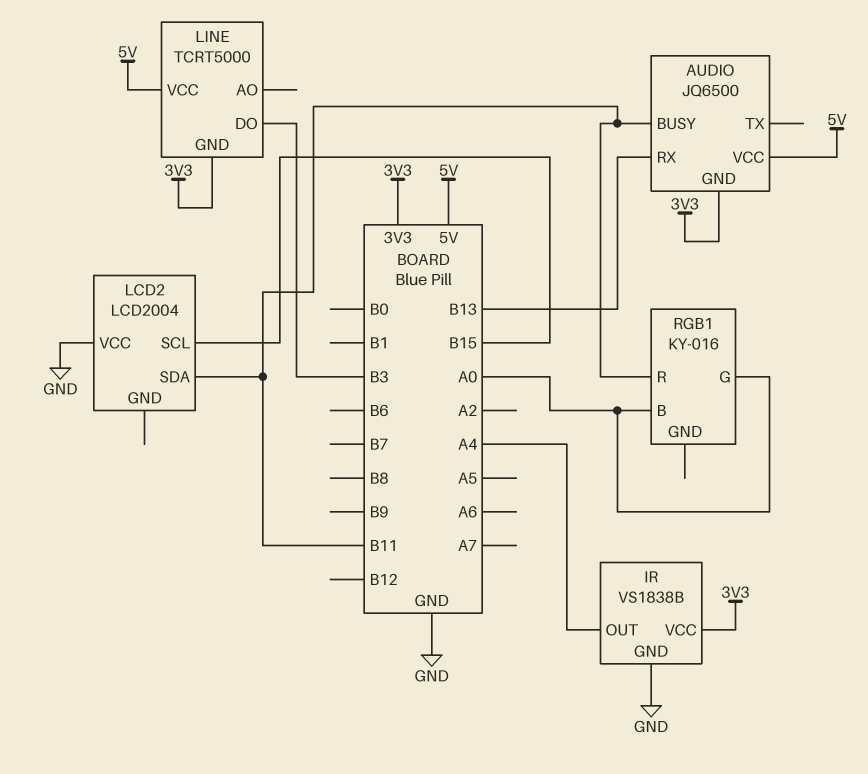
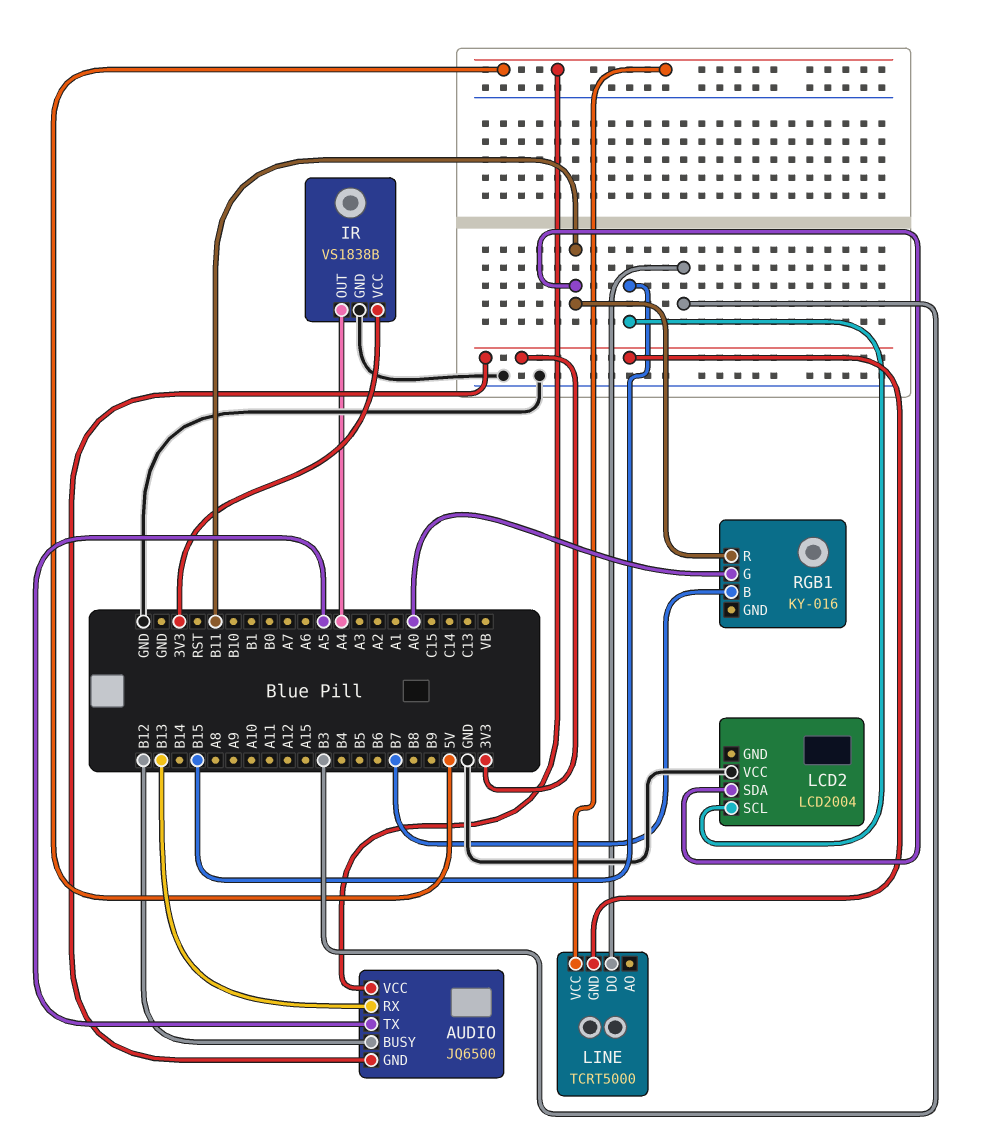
AUDIO pin BUSY: B11 -> B12
AUDIO pin TX: none -> A5
RGB1 pin B: A0 -> B7

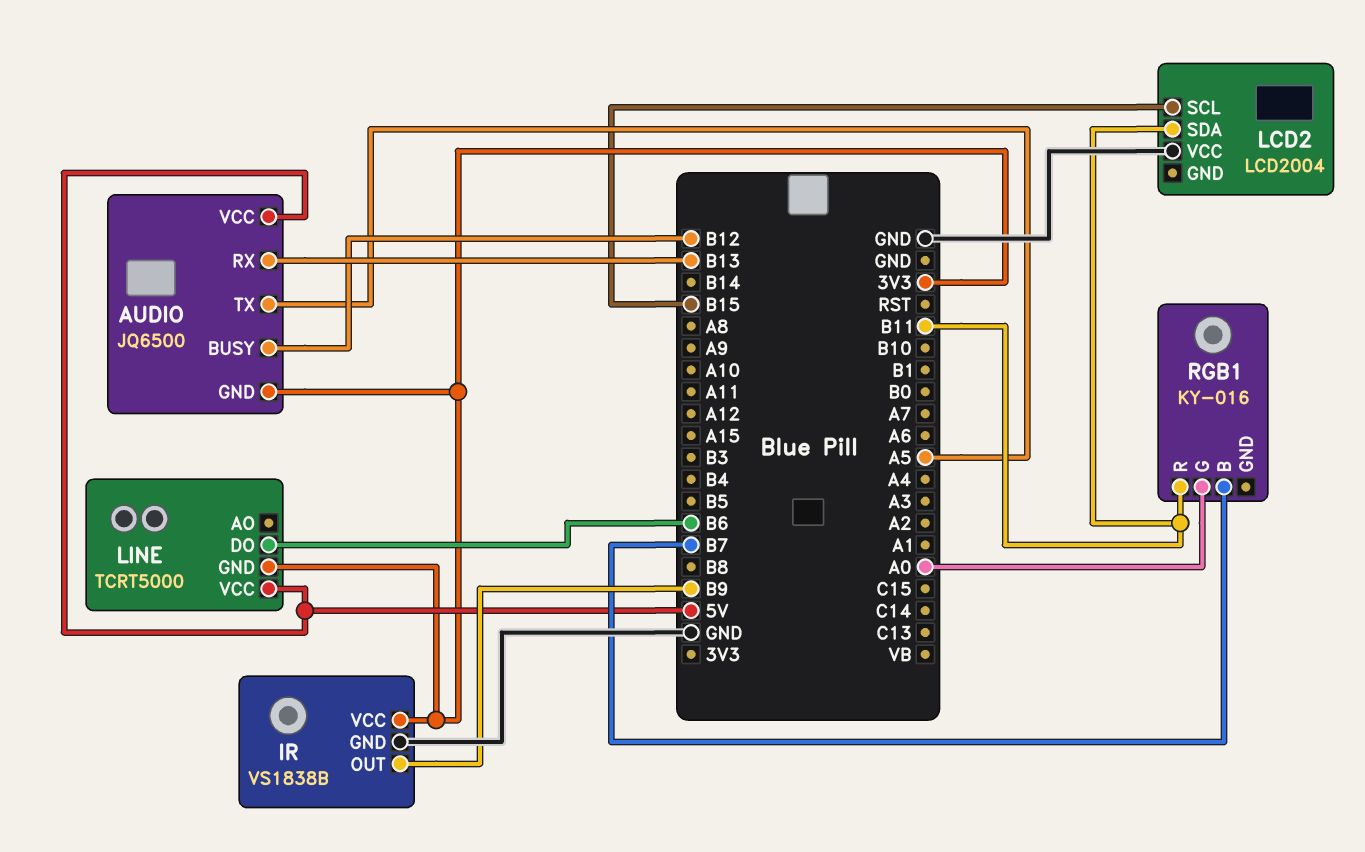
IR pin OUT: A4 -> B9
LINE pin DO: B3 -> B6

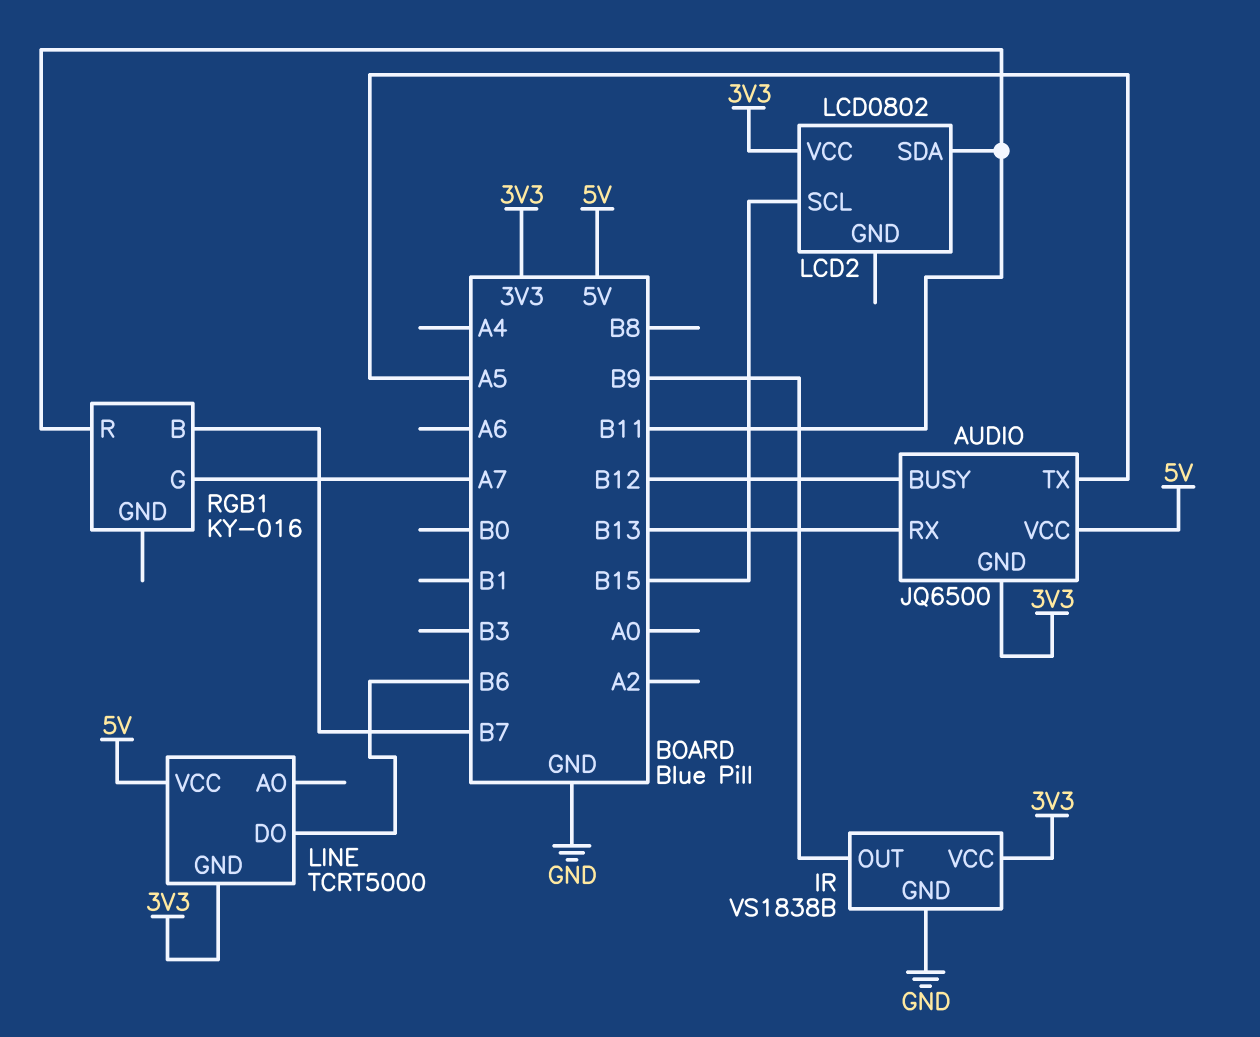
LCD2: LCD2004 -> LCD0802
LCD2 pin VCC: GND -> 3V3
RGB1 pin G: A0 -> A7

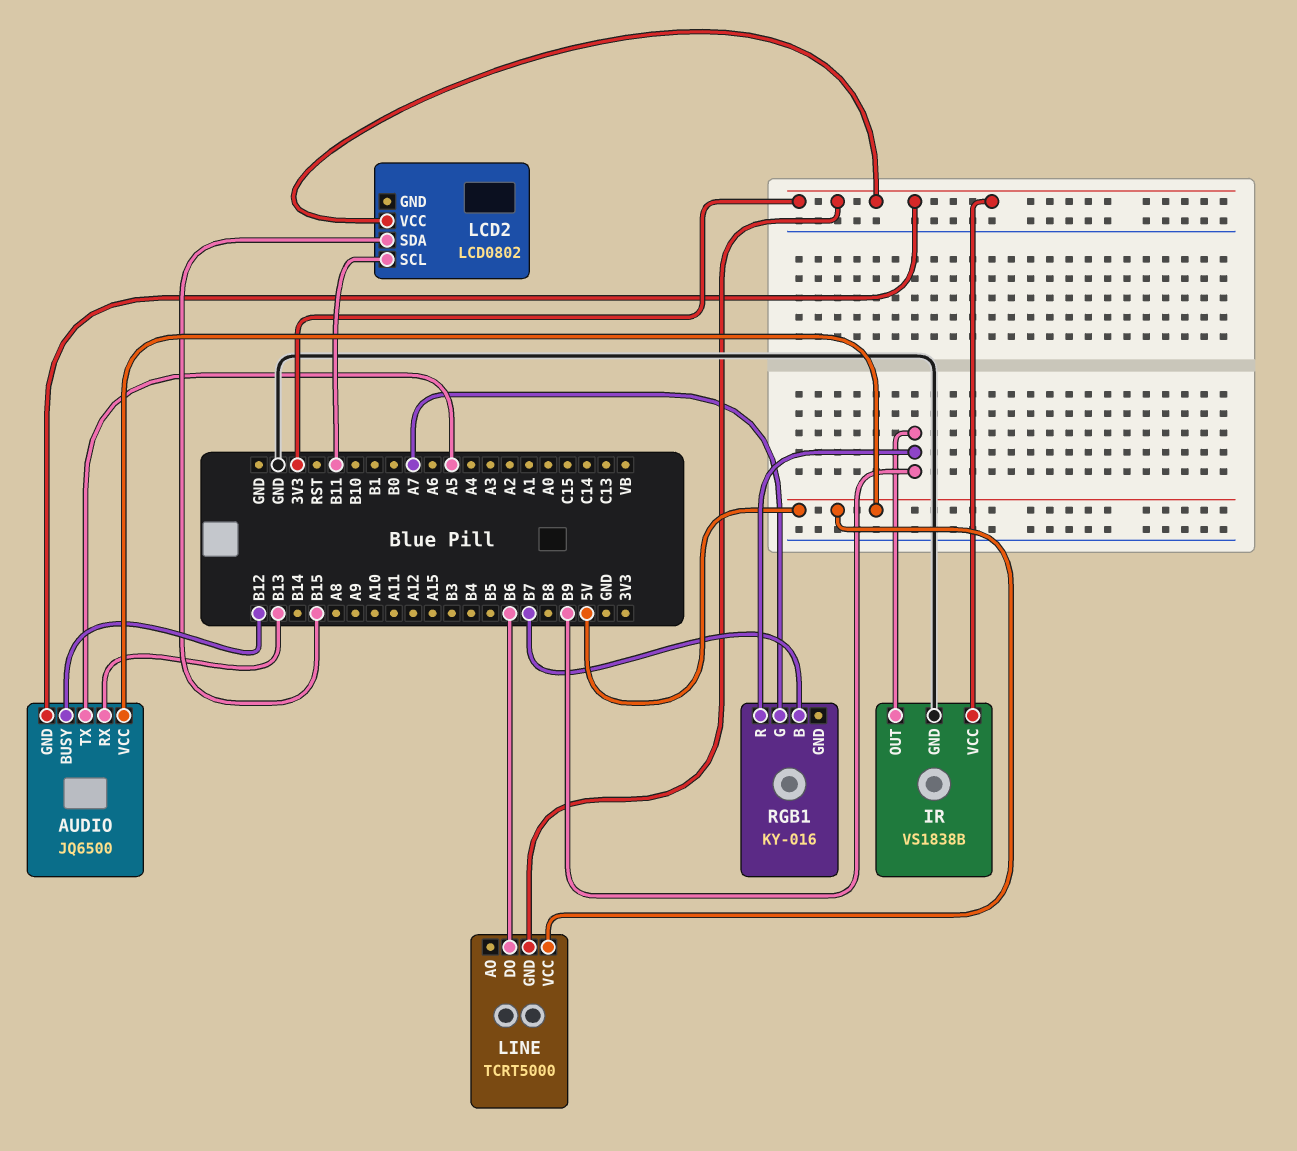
LCD2 pin SCL: B15 -> B11
LCD2 pin SDA: B11 -> B15
RGB1 pin R: B11 -> B9

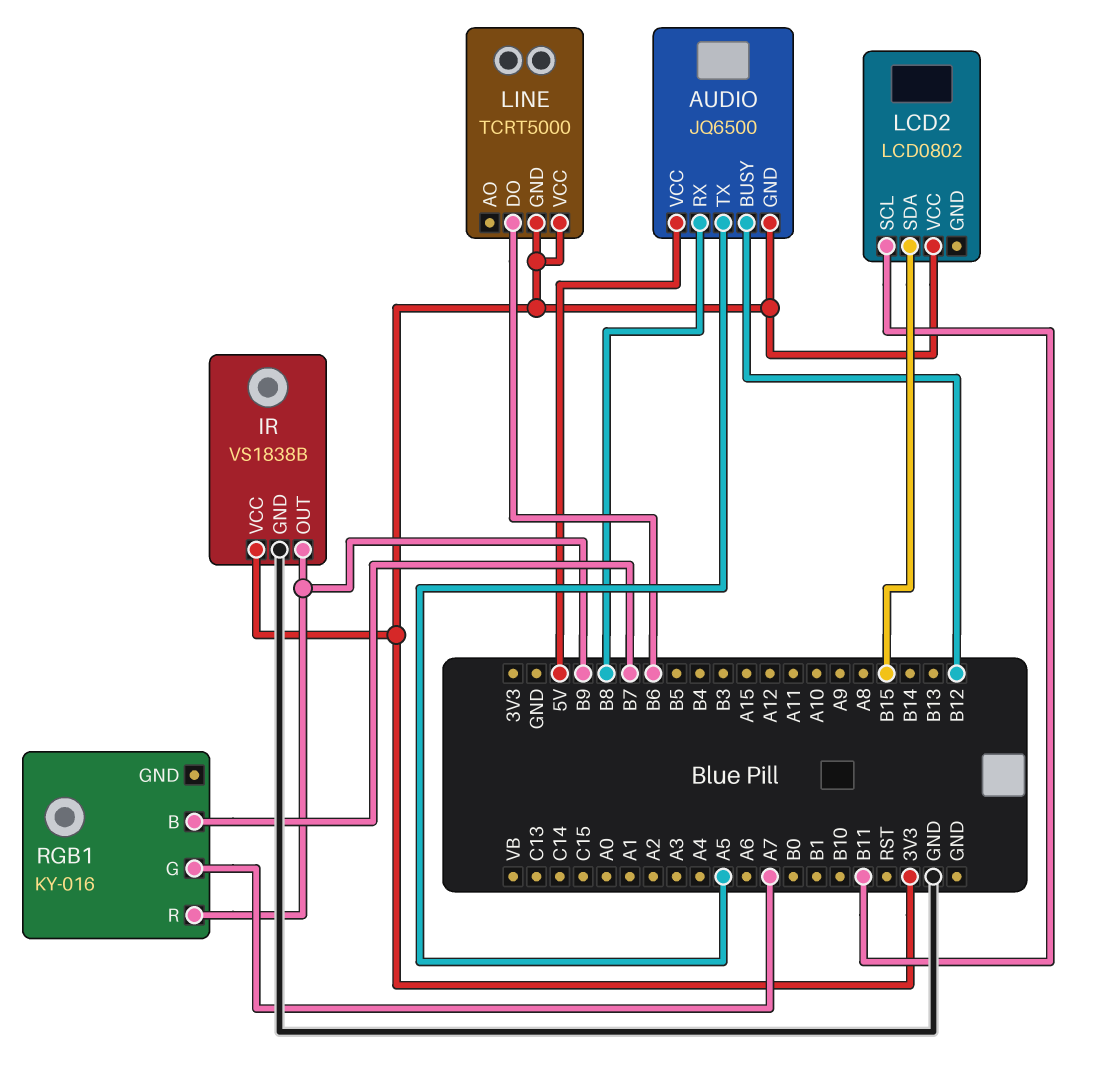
AUDIO pin RX: B13 -> B8
LINE pin VCC: 5V -> 3V3

